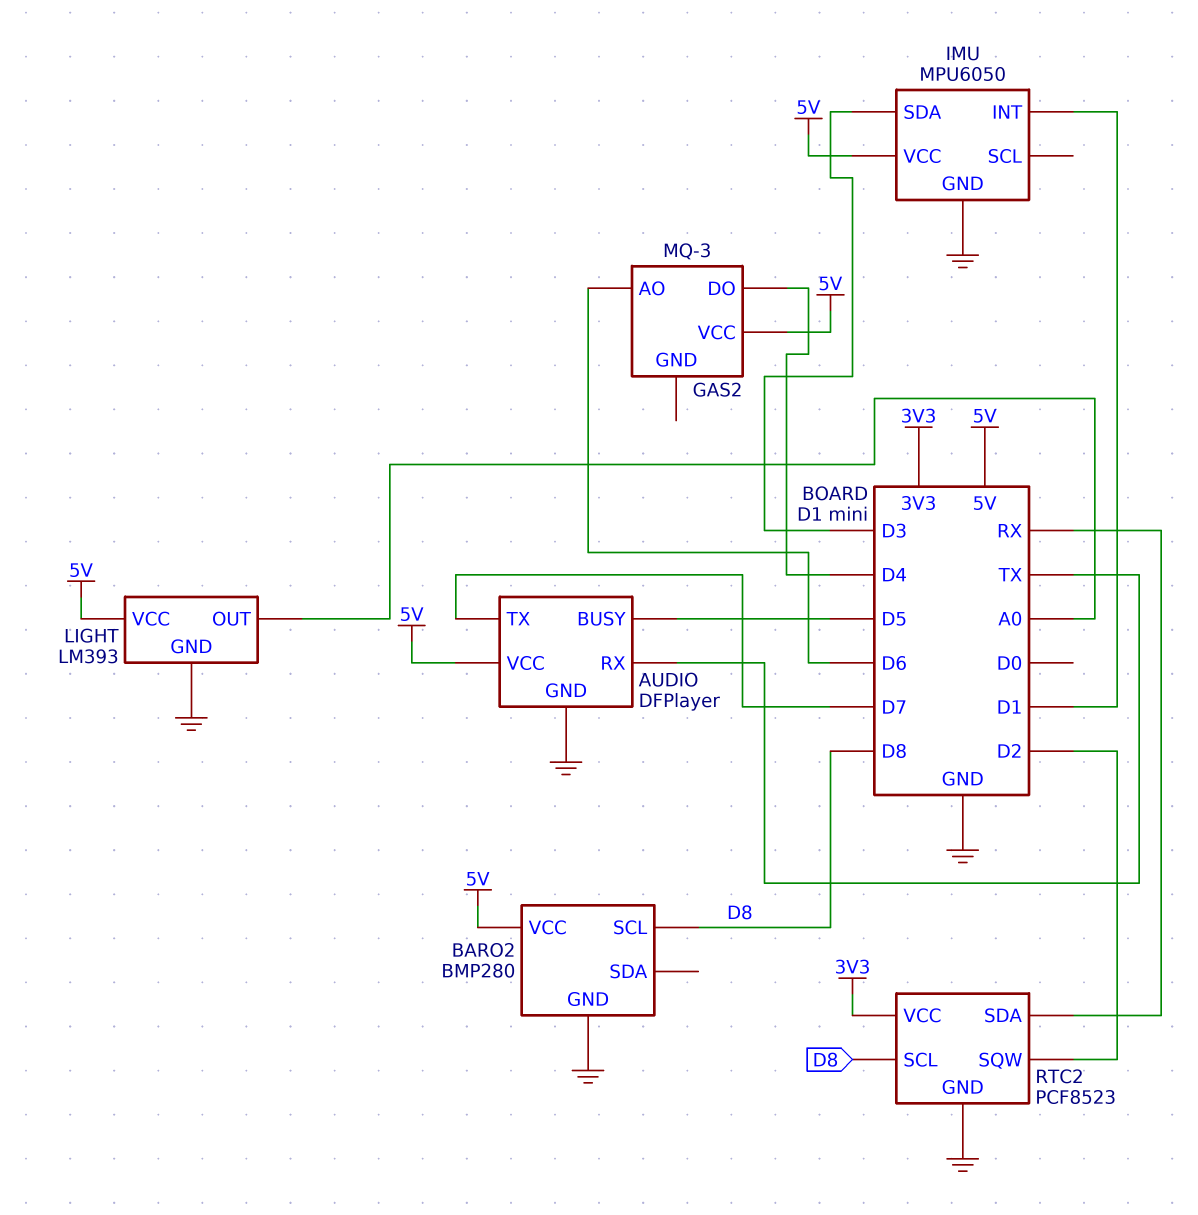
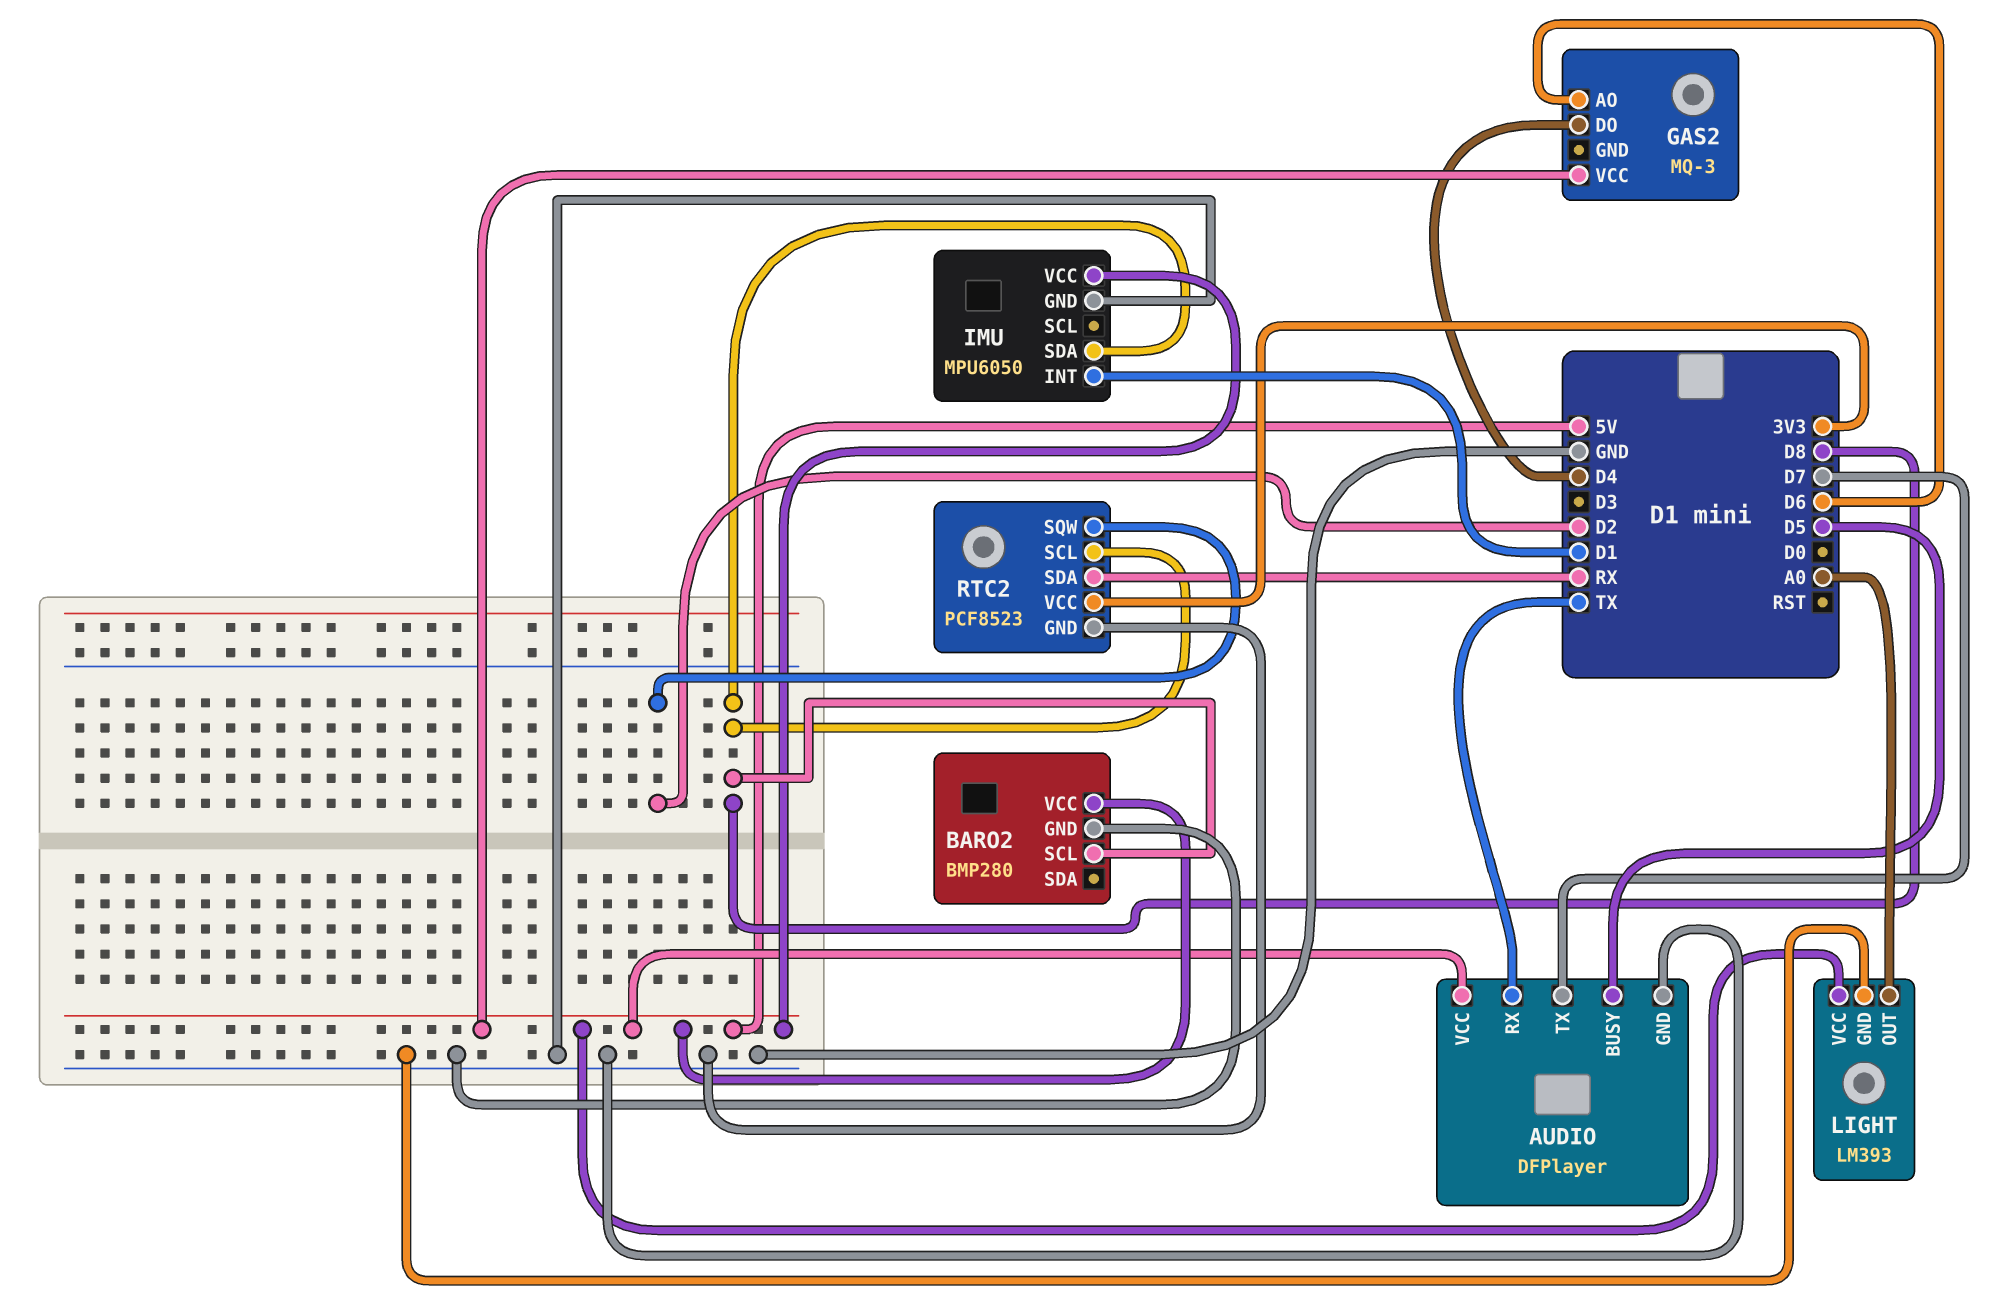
IMU pin SDA: D3 -> D8

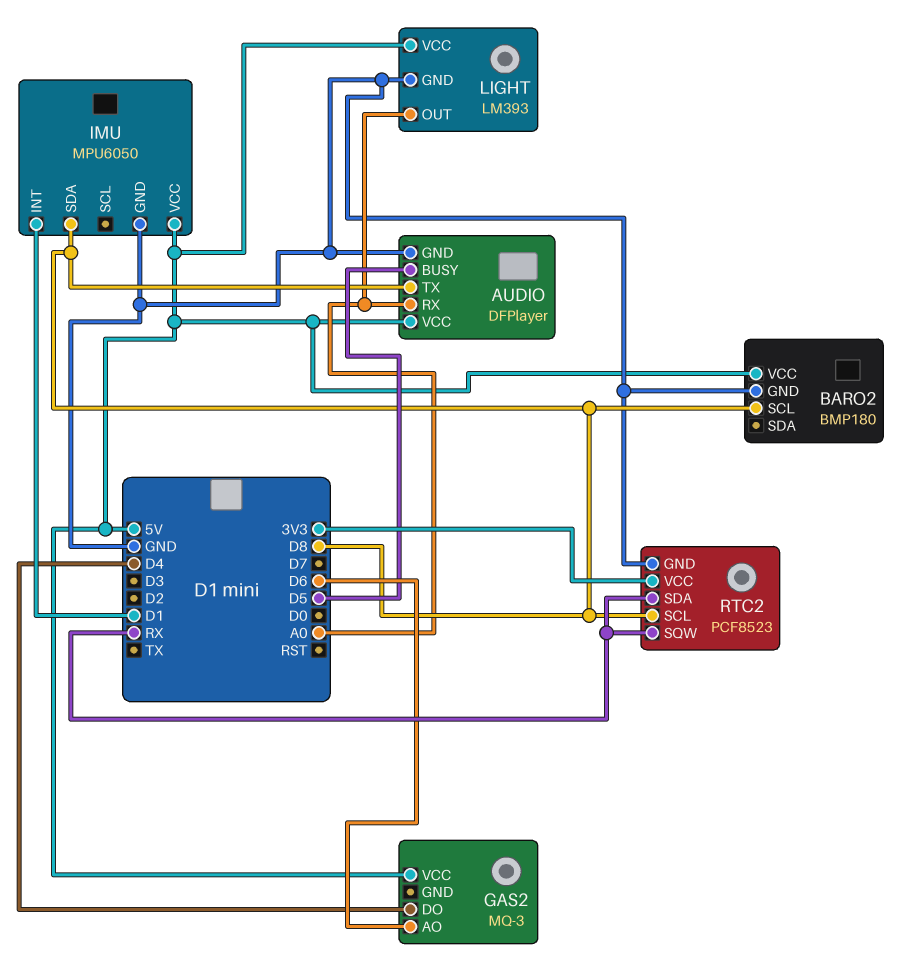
AUDIO pin RX: TX -> A0
AUDIO pin TX: D7 -> D8
BARO2: BMP280 -> BMP180
RTC2 pin SQW: D2 -> RX

